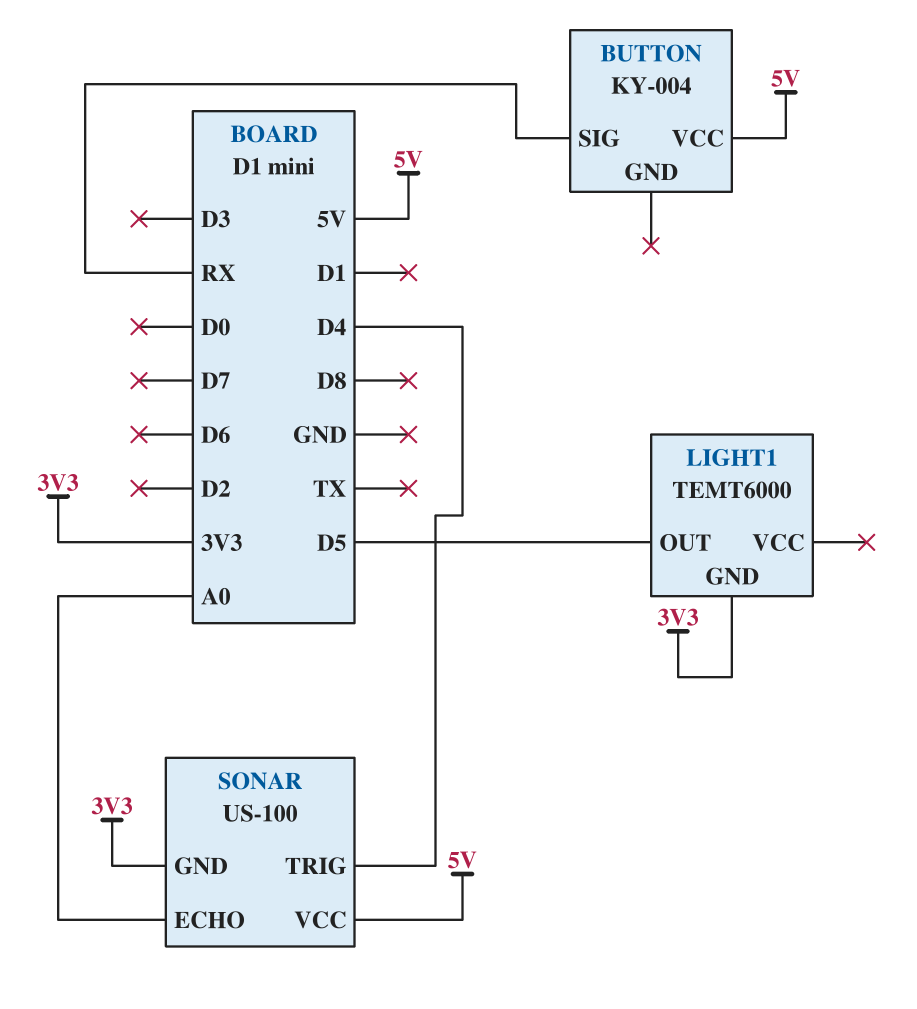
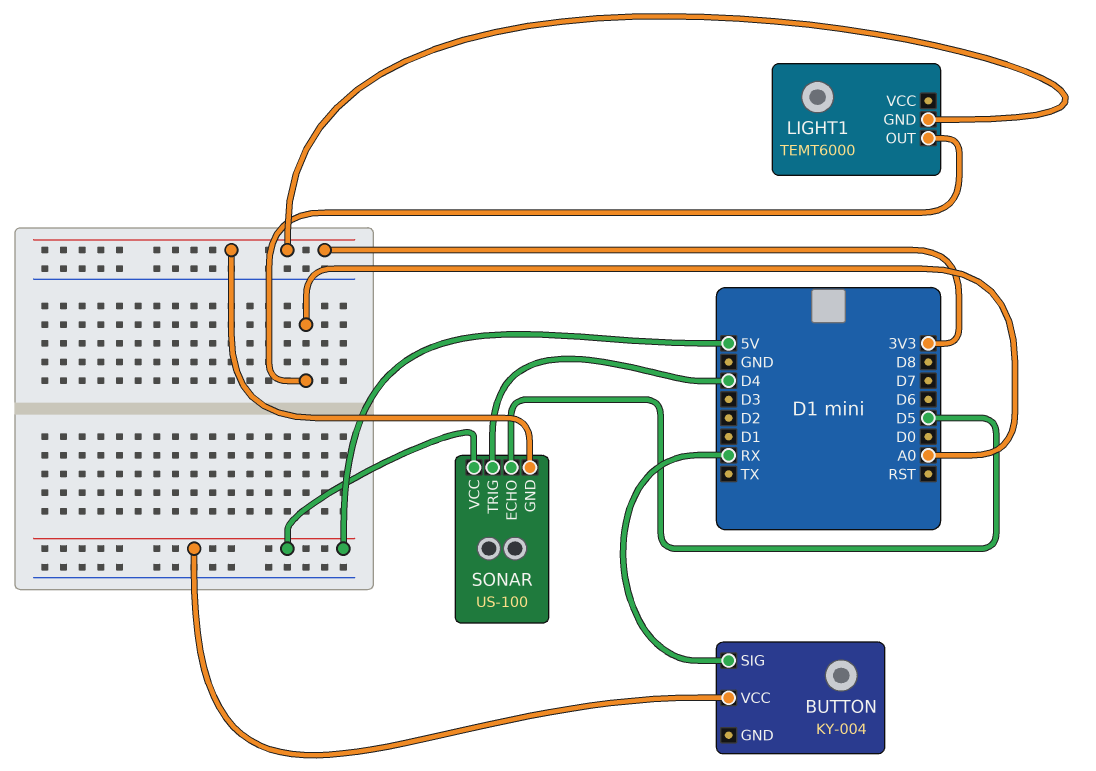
LIGHT1 pin OUT: D5 -> A0
SONAR pin ECHO: A0 -> D5

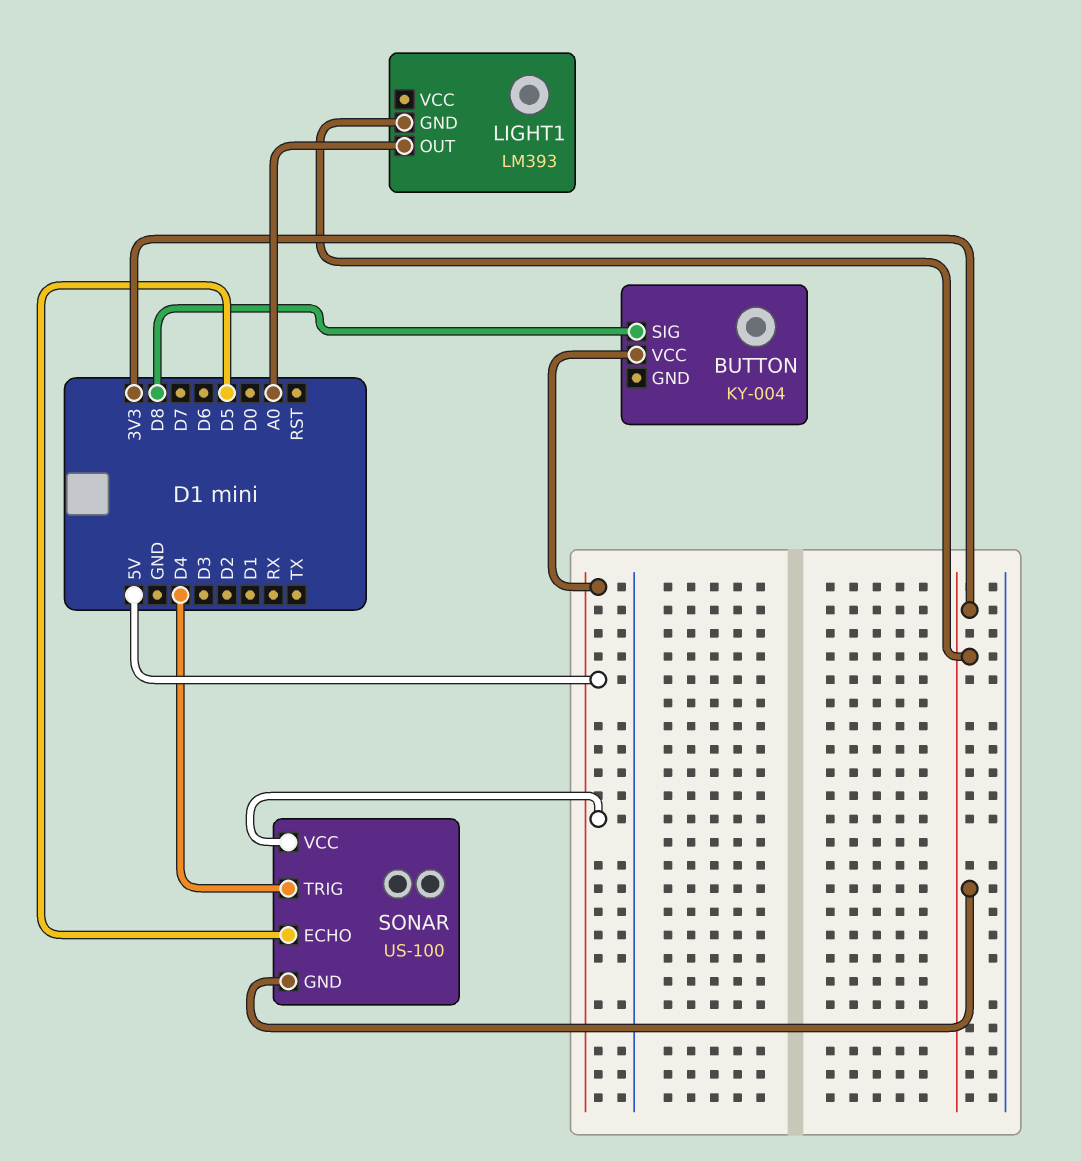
BUTTON pin SIG: RX -> D8
LIGHT1: TEMT6000 -> LM393

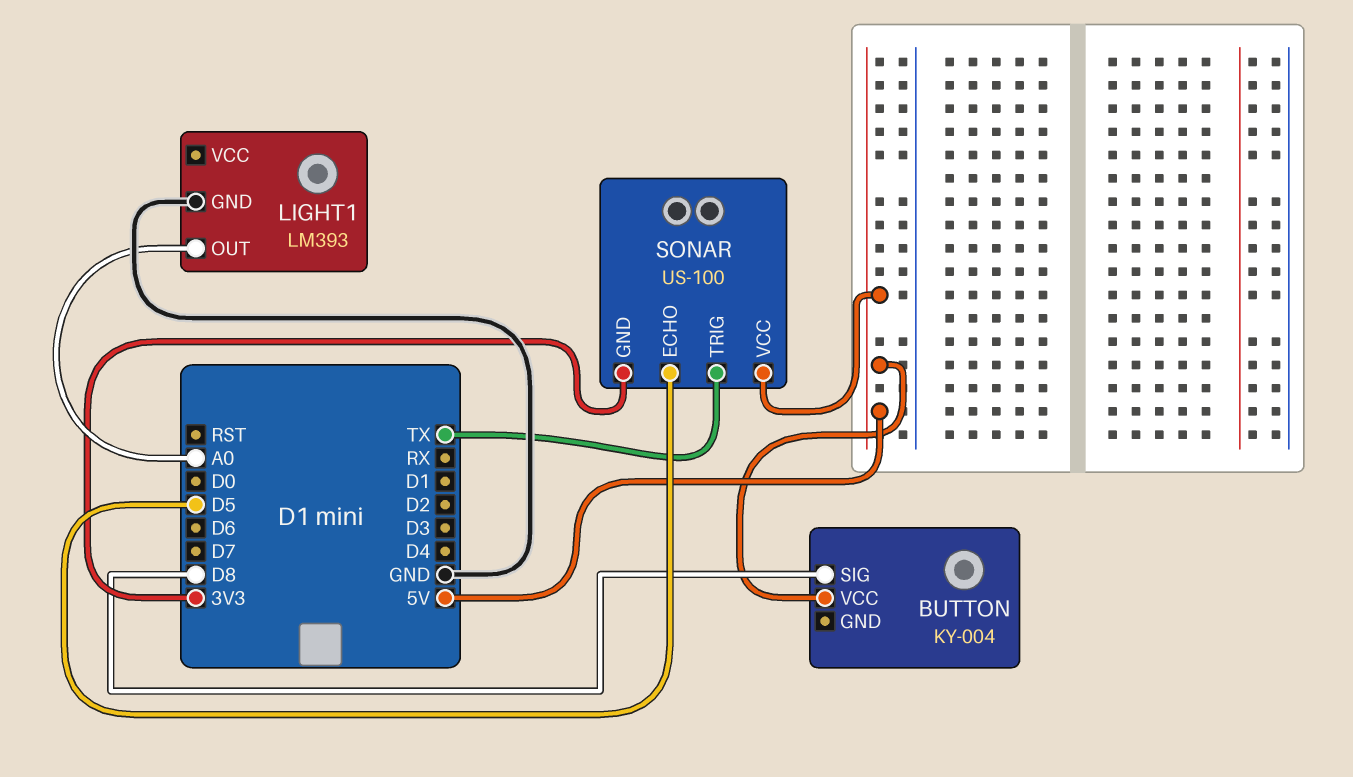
LIGHT1 pin GND: 3V3 -> GND
SONAR pin TRIG: D4 -> TX

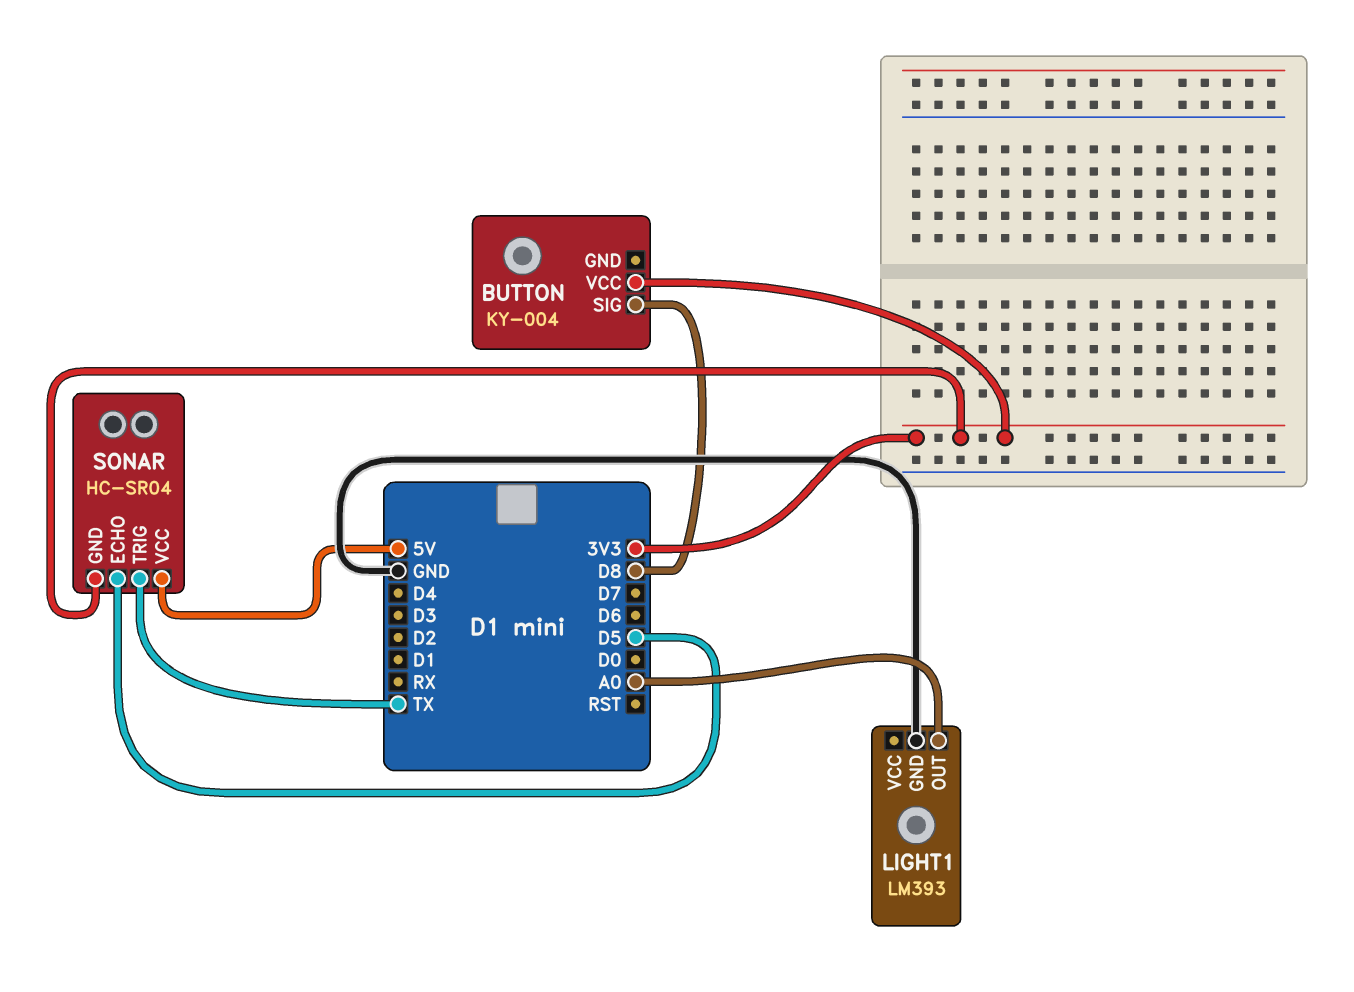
BUTTON pin VCC: 5V -> 3V3
SONAR: US-100 -> HC-SR04

